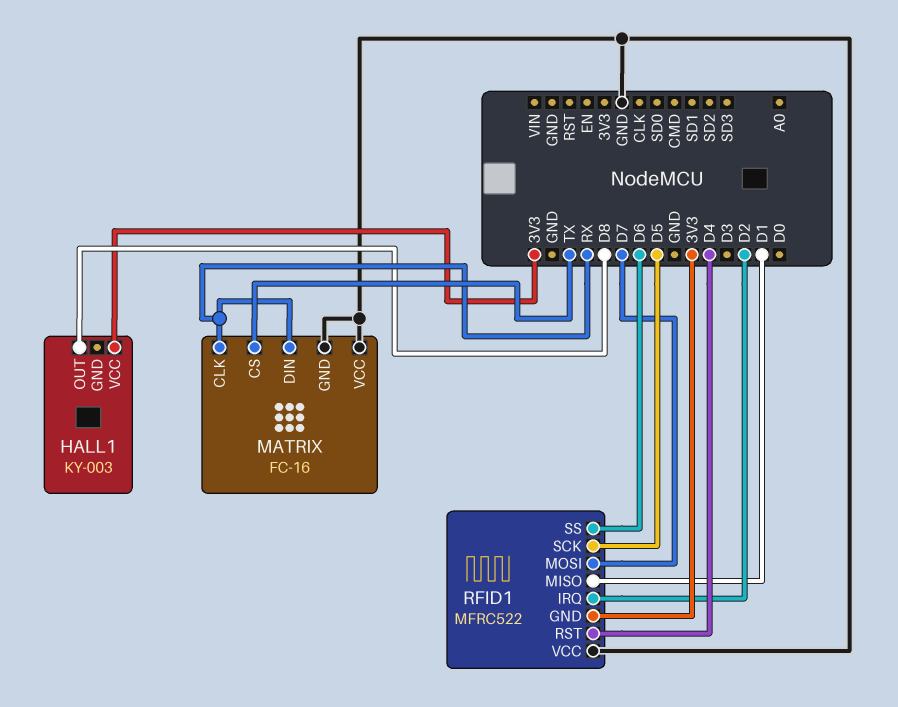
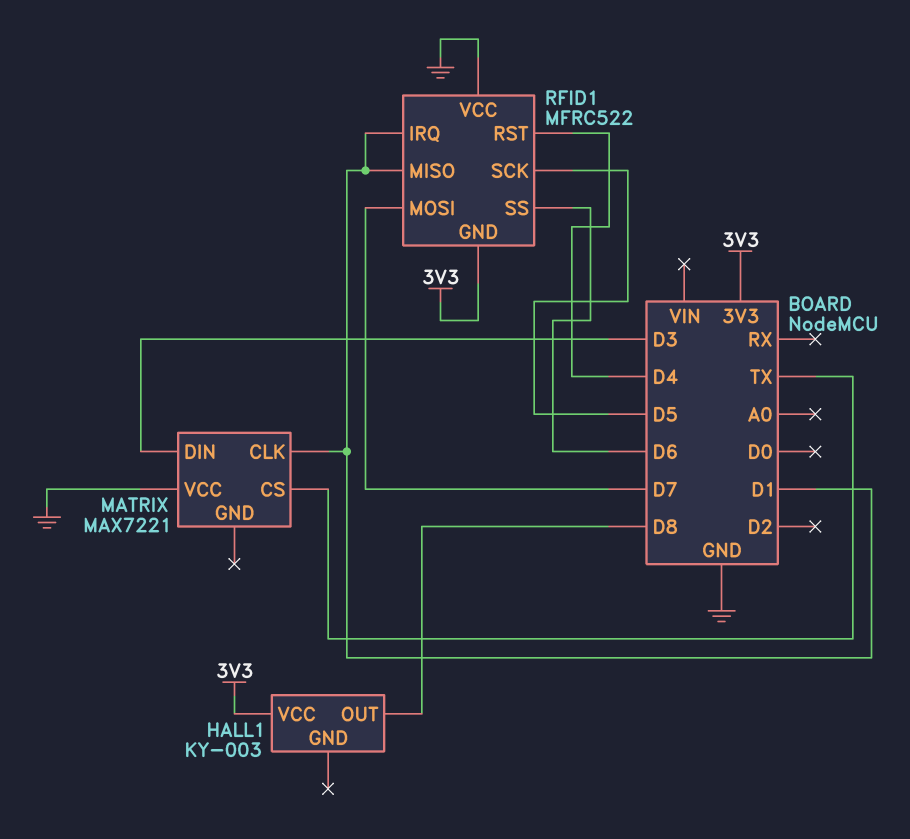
MATRIX: FC-16 -> MAX7221
MATRIX pin CLK: RX -> D1
MATRIX pin DIN: RX -> D3
MATRIX pin GND: GND -> none
RFID1 pin IRQ: D2 -> D1

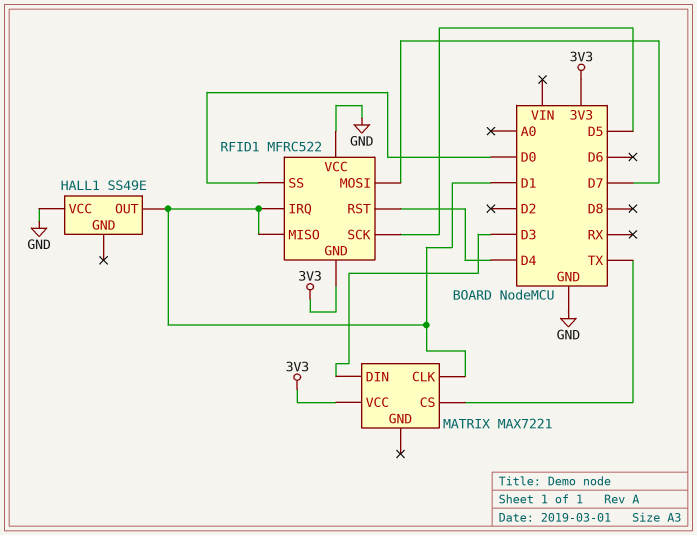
HALL1: KY-003 -> SS49E
HALL1 pin OUT: D8 -> D1
HALL1 pin VCC: 3V3 -> GND
MATRIX pin VCC: GND -> 3V3
RFID1 pin SS: D6 -> D0

